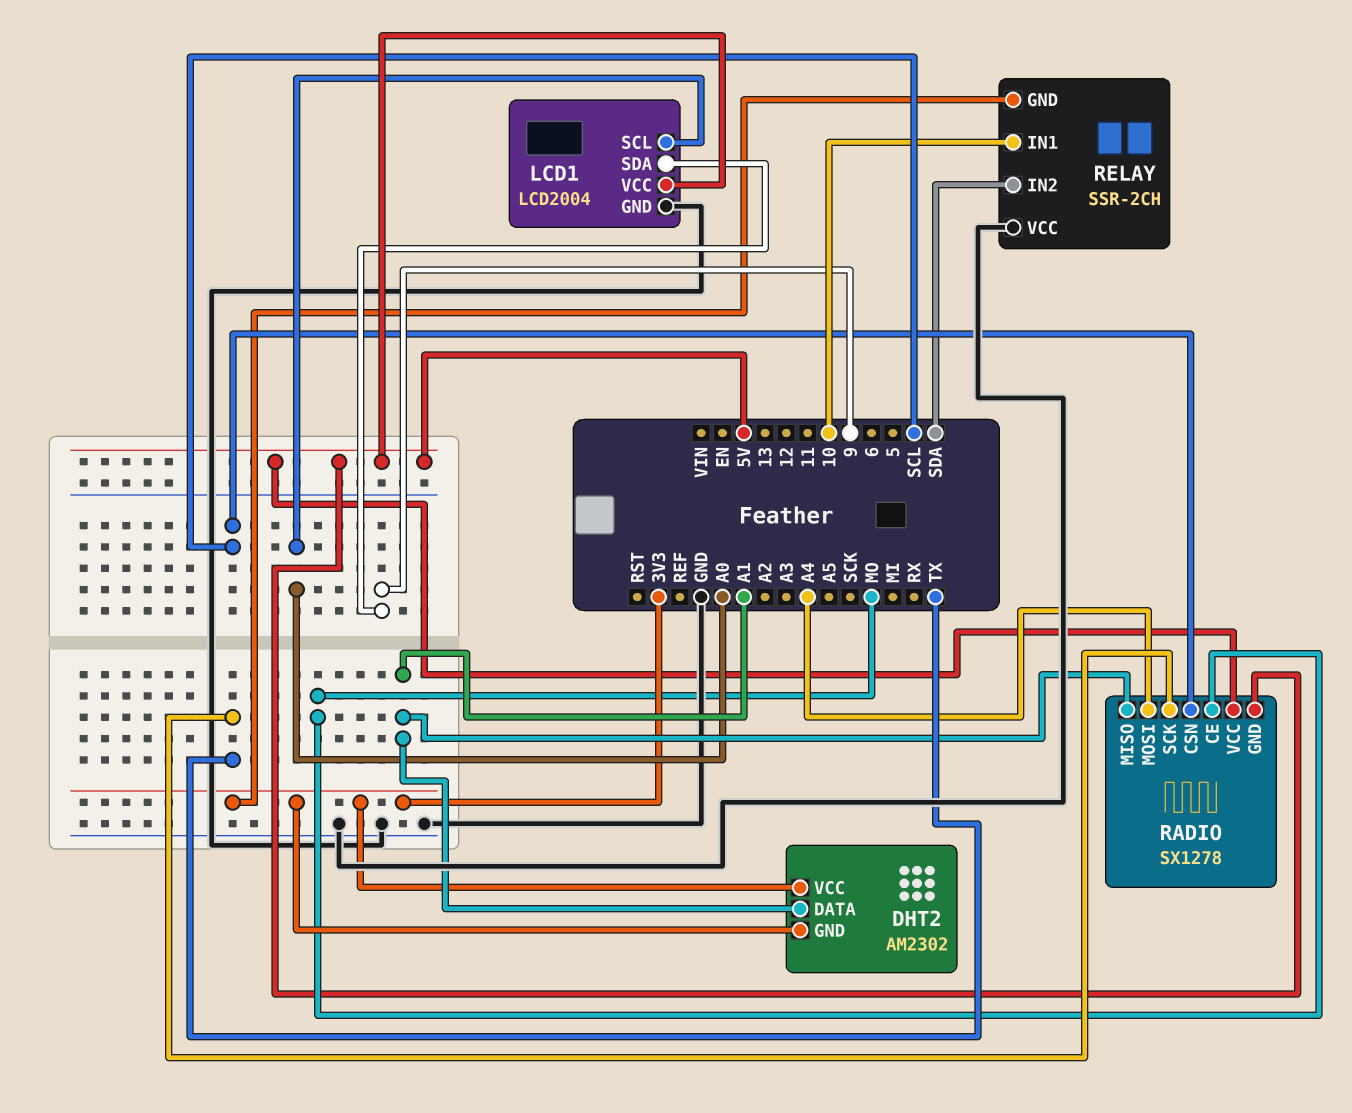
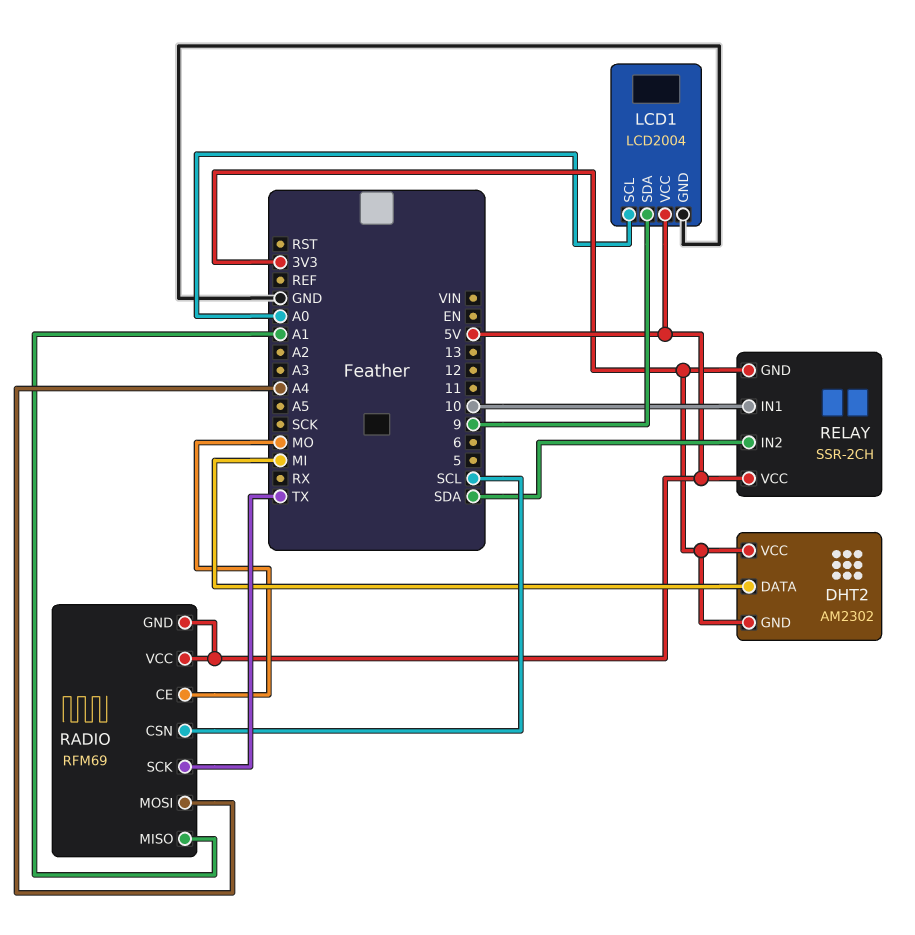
DHT2 pin DATA: A1 -> MI
RADIO: SX1278 -> RFM69
RELAY pin VCC: GND -> 5V

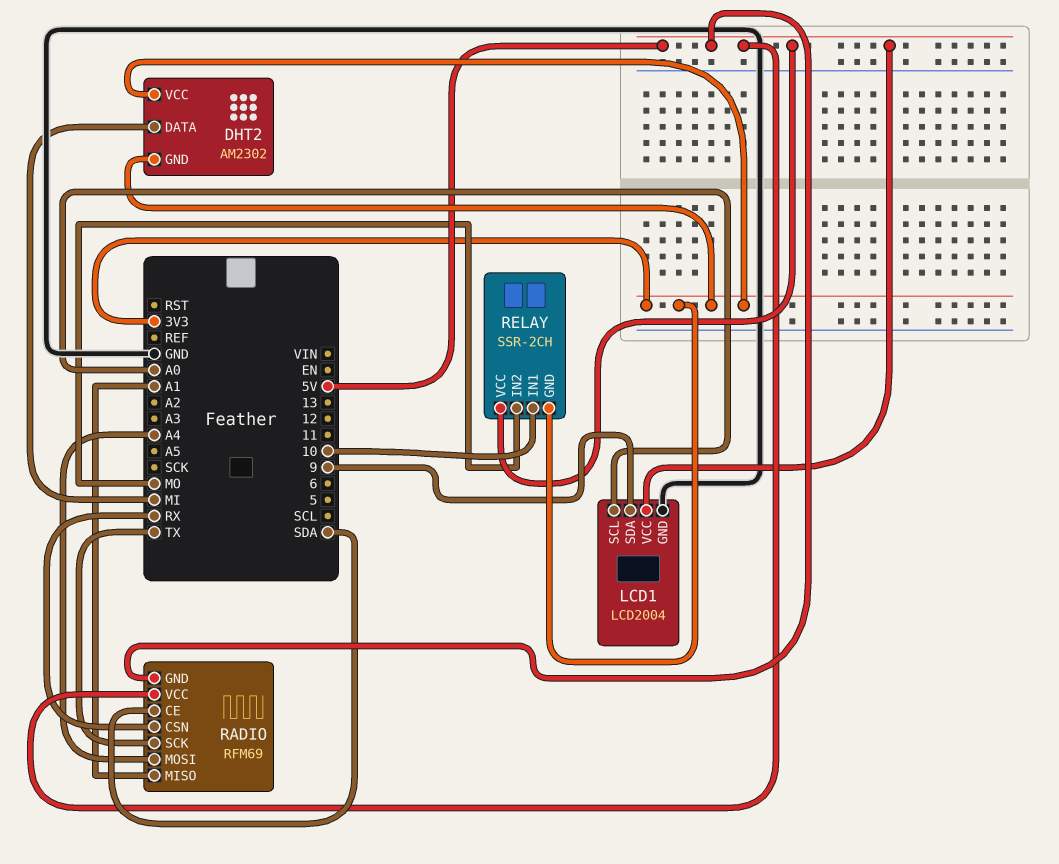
RADIO pin CE: MO -> SDA
RADIO pin CSN: SCL -> RX
RELAY pin IN2: SDA -> MO

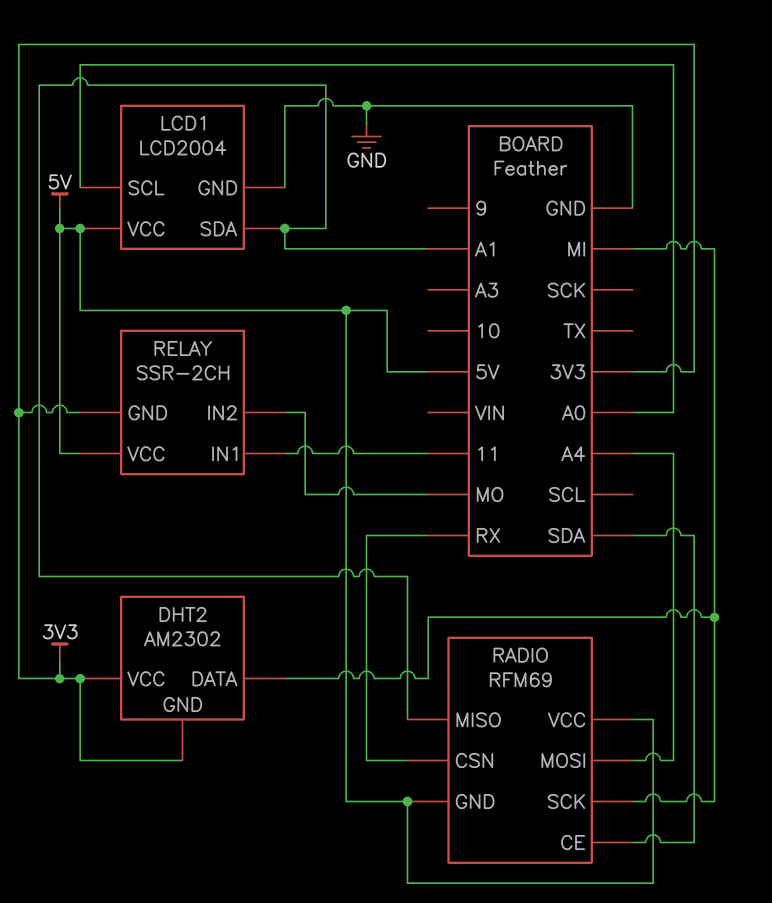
LCD1 pin SDA: 9 -> A1
RADIO pin SCK: TX -> MI
RELAY pin IN1: 10 -> 11

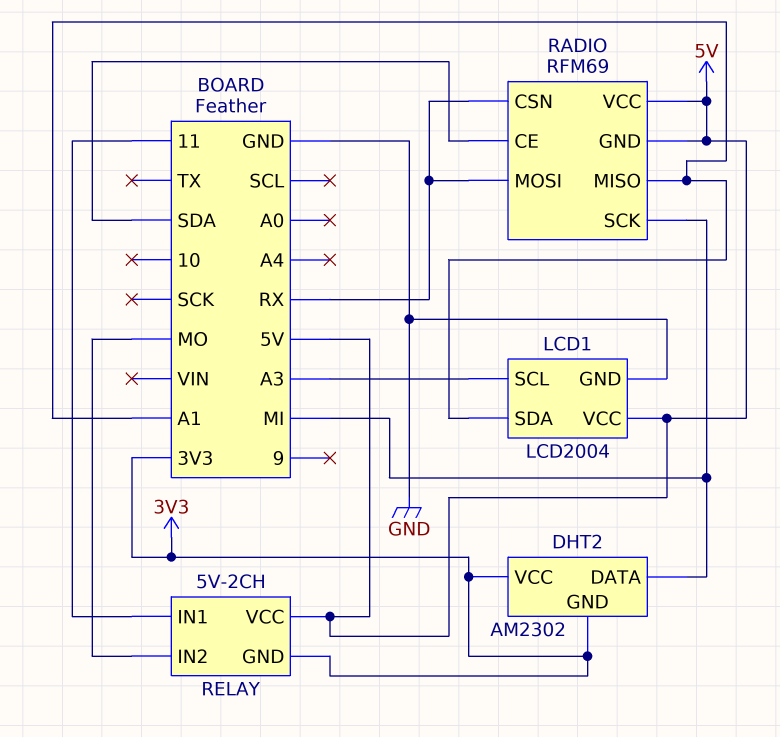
LCD1 pin SCL: A0 -> A3
RADIO pin MOSI: A4 -> RX
RELAY: SSR-2CH -> 5V-2CH

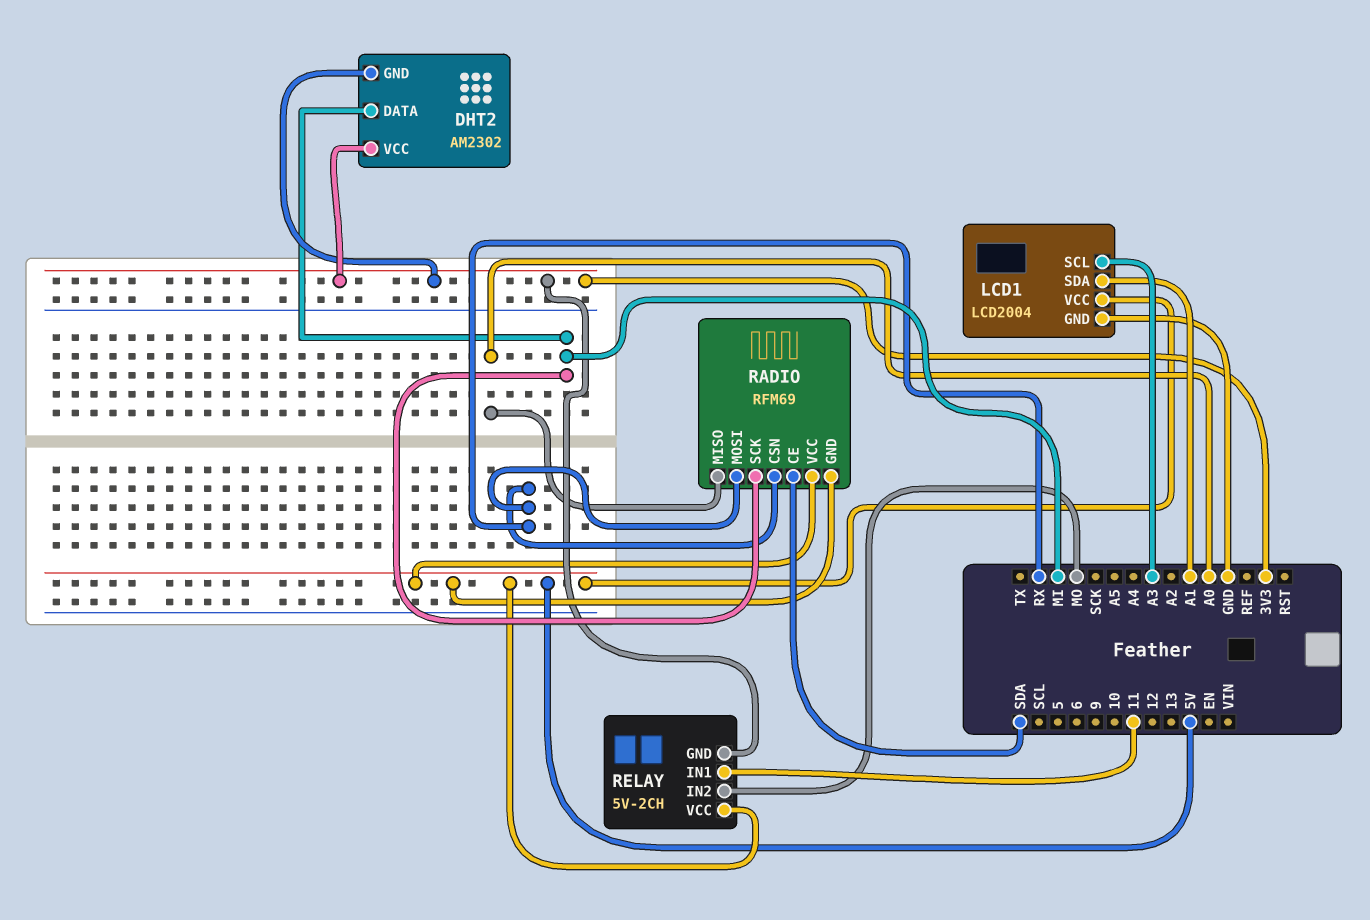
RADIO pin MISO: A1 -> A0

